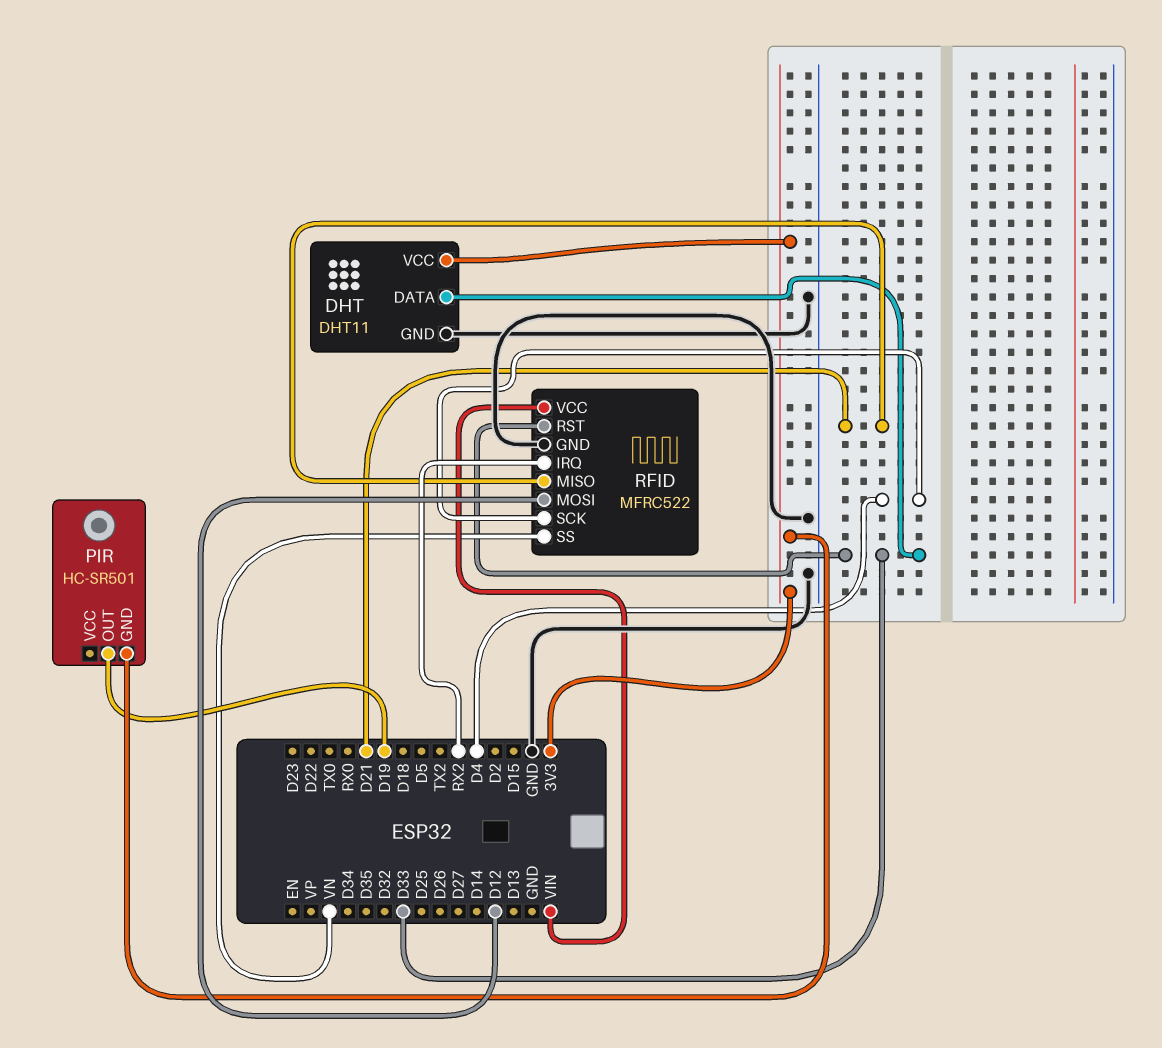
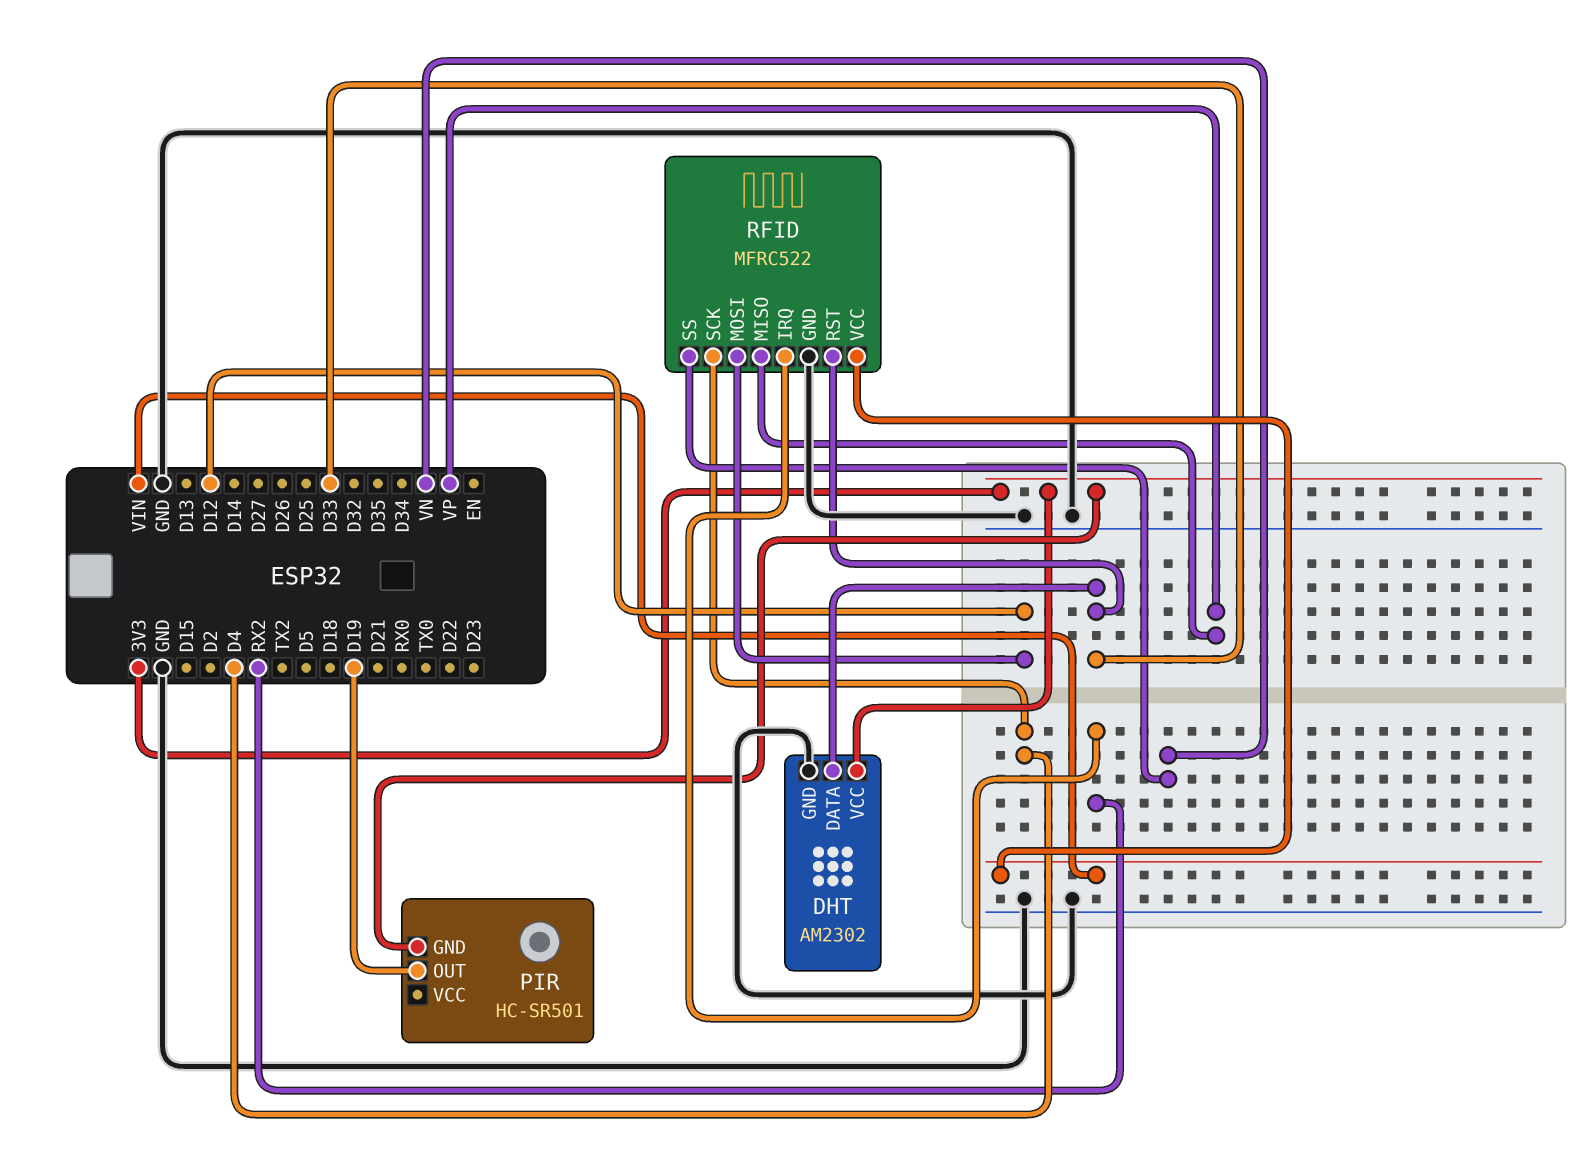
DHT: DHT11 -> AM2302
RFID pin MISO: D21 -> VP

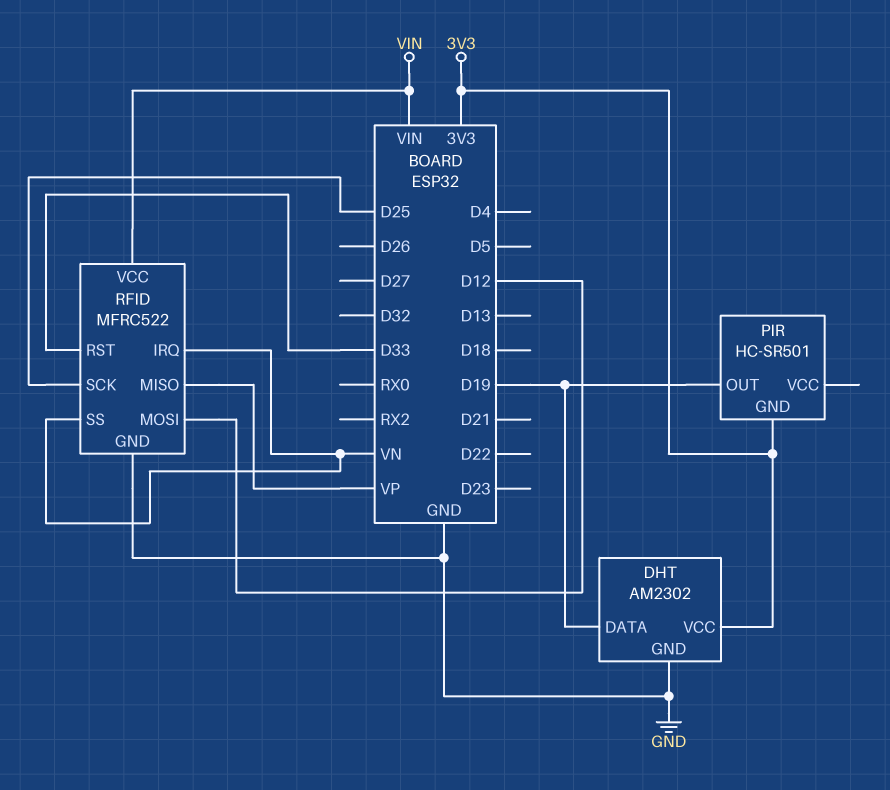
DHT pin DATA: D33 -> D19
RFID pin IRQ: RX2 -> VN
RFID pin SCK: D4 -> D25

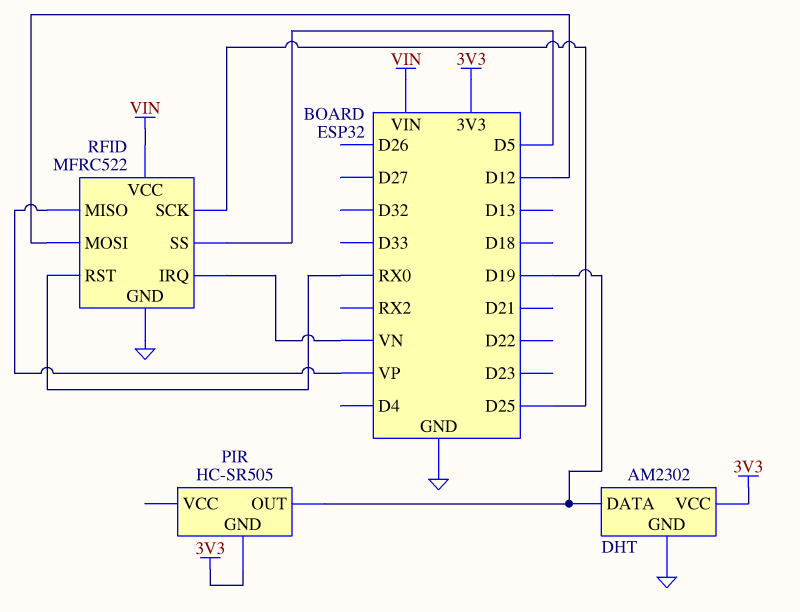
PIR: HC-SR501 -> HC-SR505
RFID pin RST: D33 -> RX0
RFID pin SS: VN -> D5

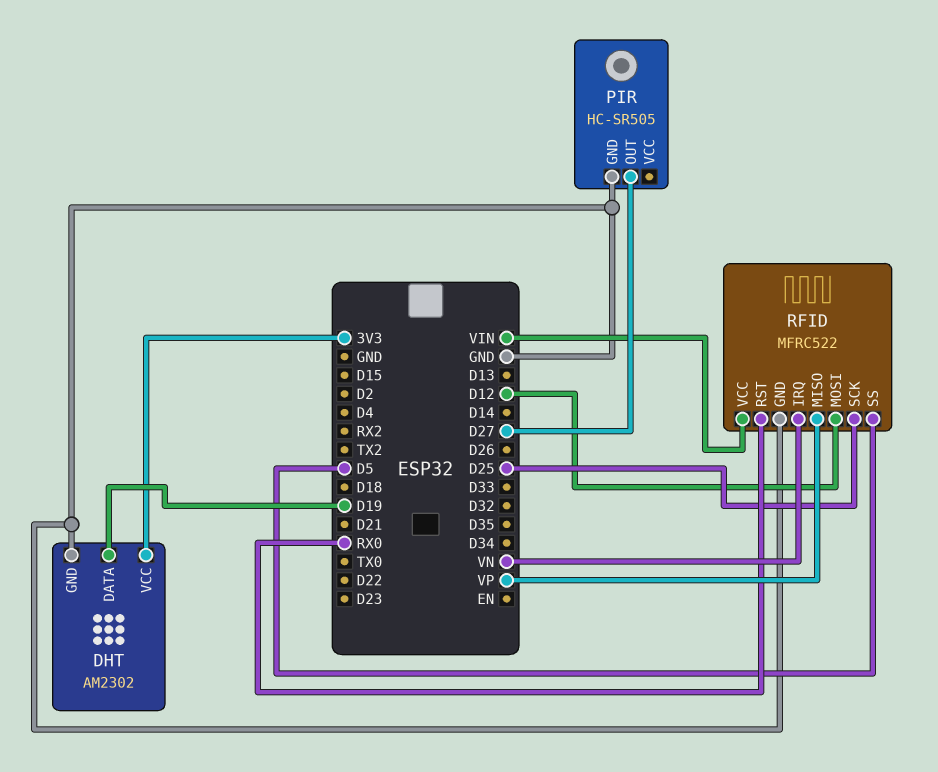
PIR pin GND: 3V3 -> GND
PIR pin OUT: D19 -> D27

